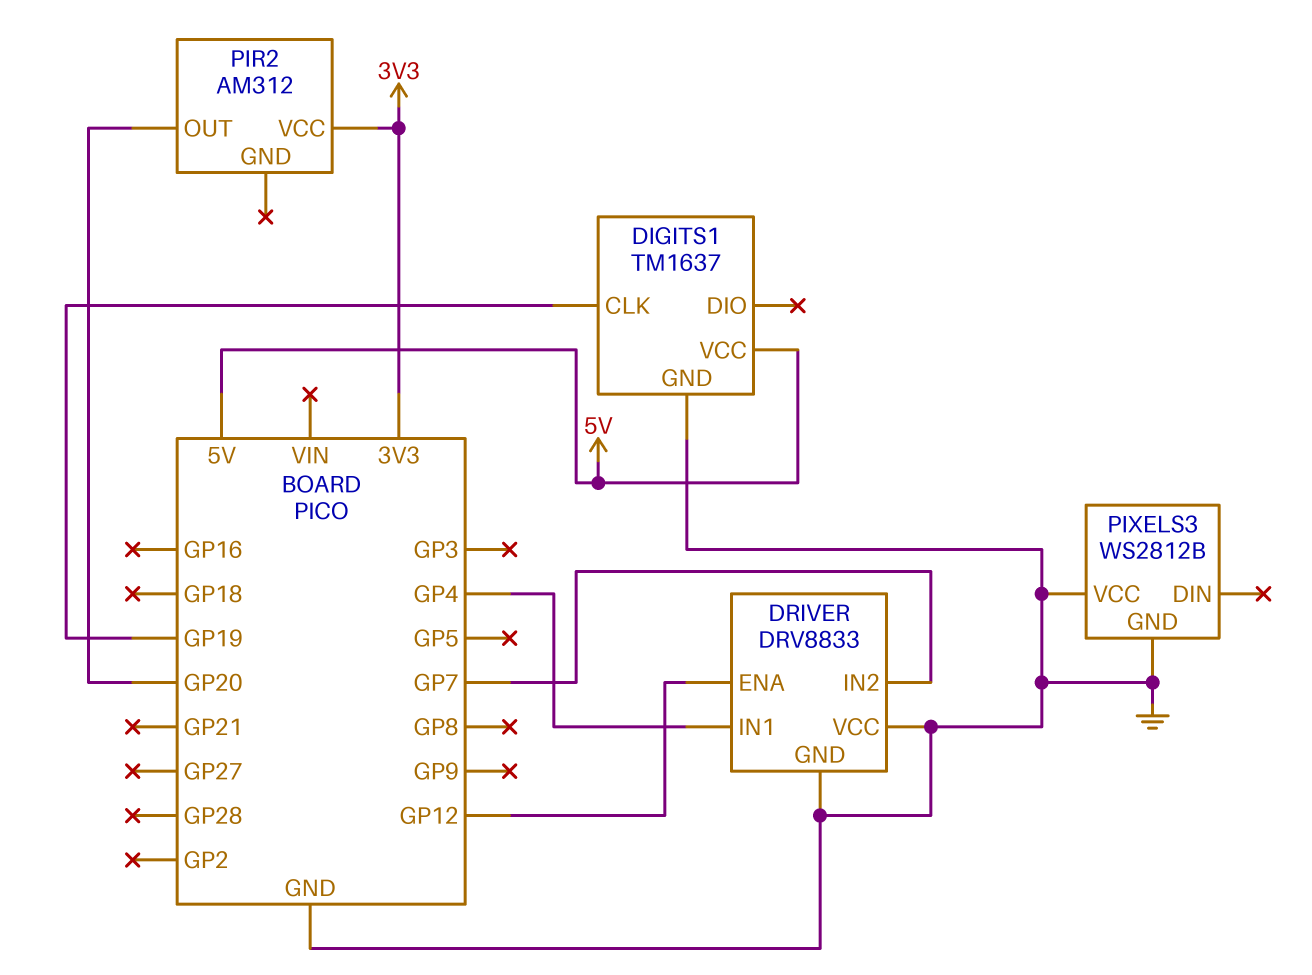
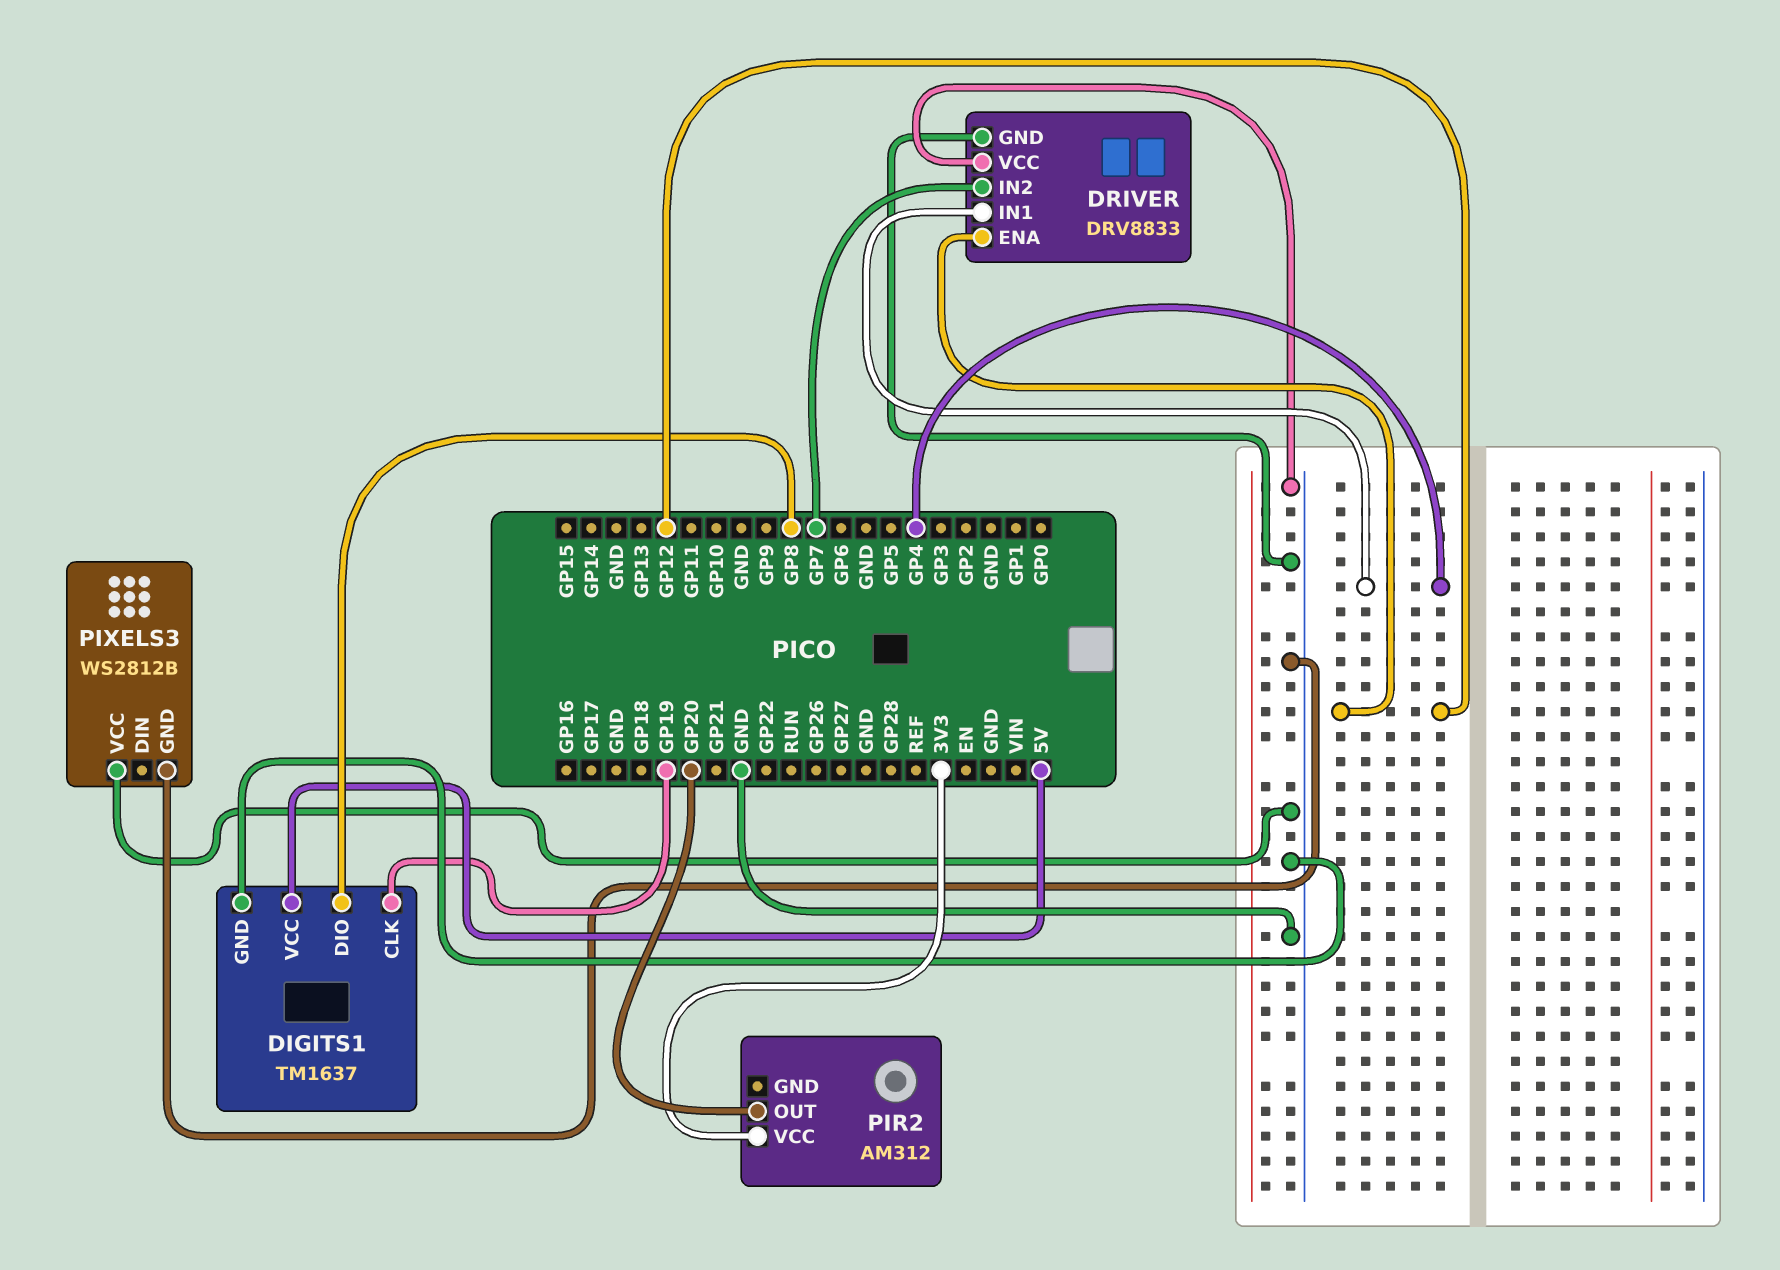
DIGITS1 pin DIO: none -> GP8

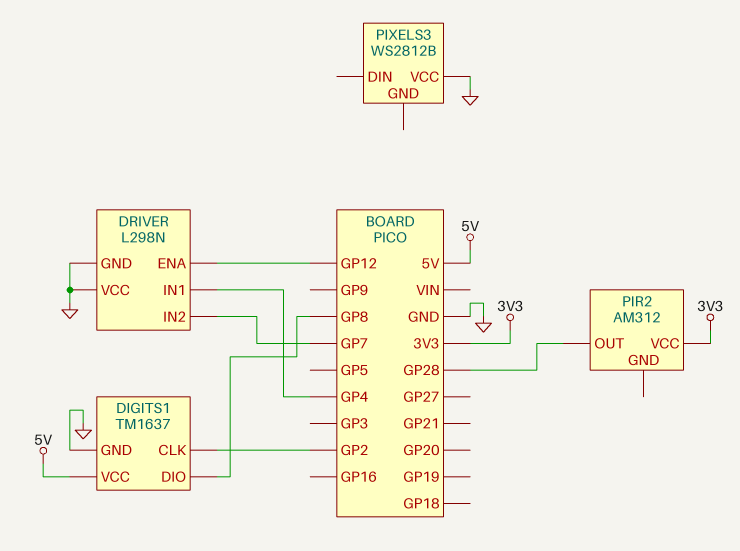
DIGITS1 pin CLK: GP19 -> GP2
DRIVER: DRV8833 -> L298N
PIR2 pin OUT: GP20 -> GP28
PIXELS3 pin GND: GND -> none

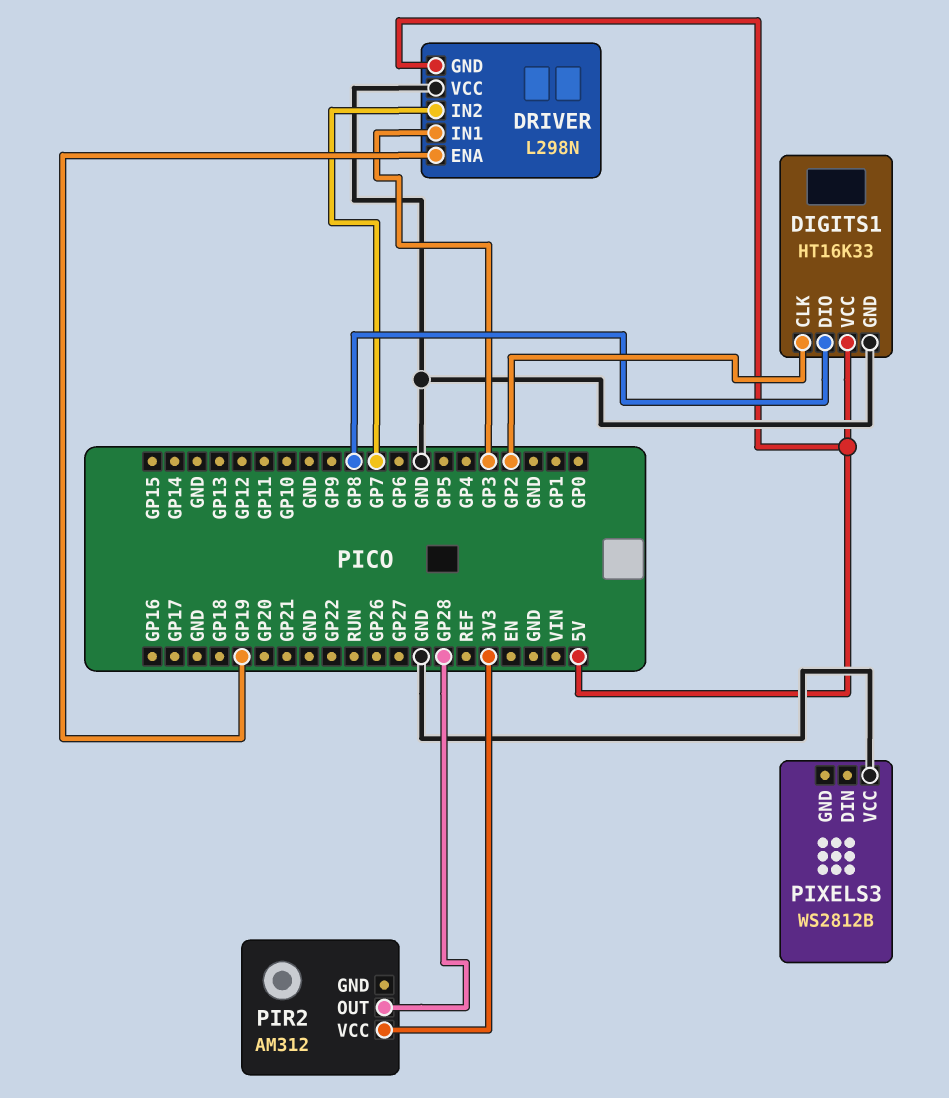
DIGITS1: TM1637 -> HT16K33
DRIVER pin ENA: GP12 -> GP19
DRIVER pin GND: GND -> 5V
DRIVER pin IN1: GP4 -> GP3

